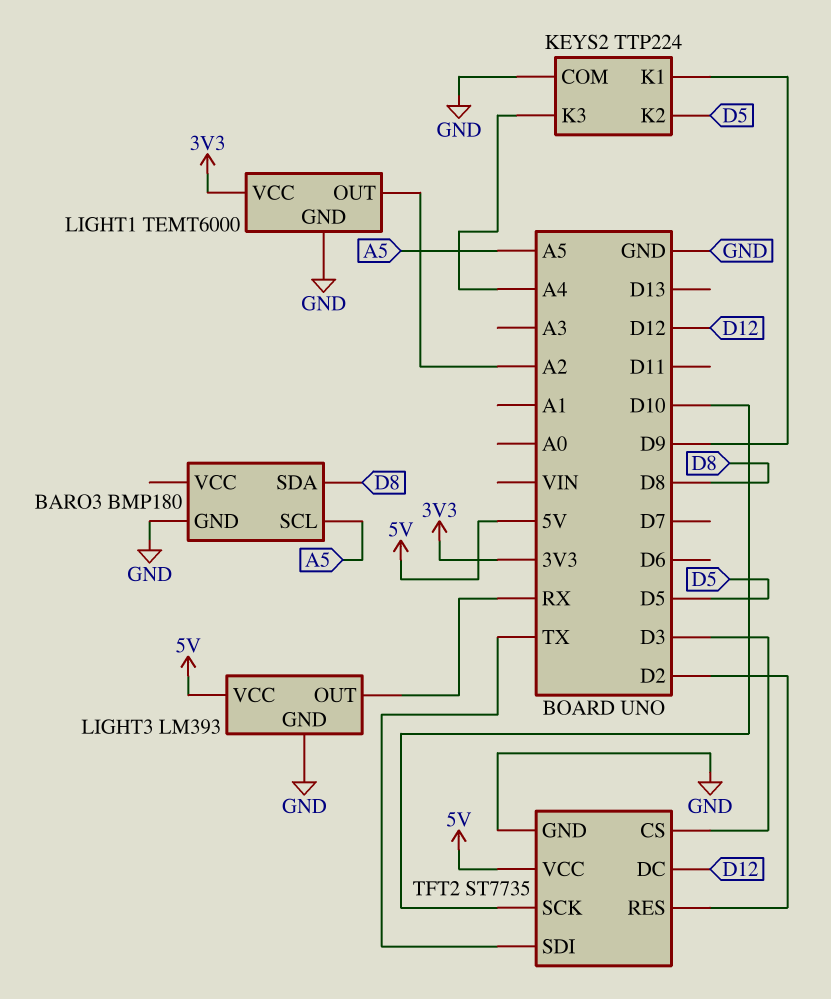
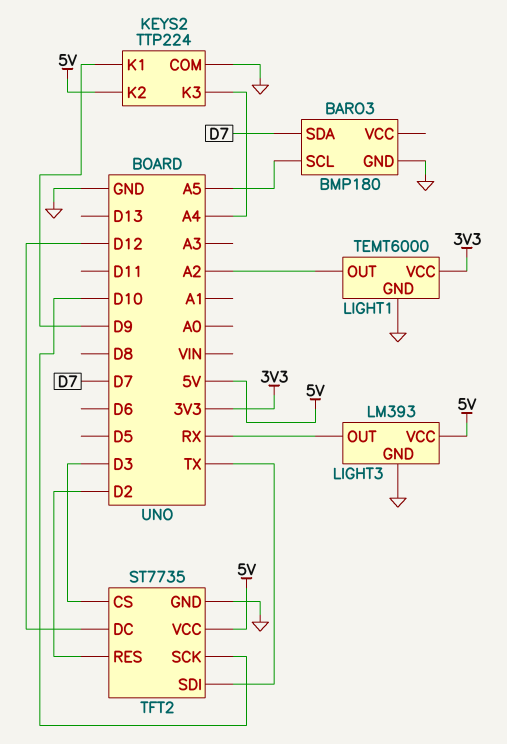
BARO3 pin SDA: D8 -> D7
KEYS2 pin K2: D5 -> 5V

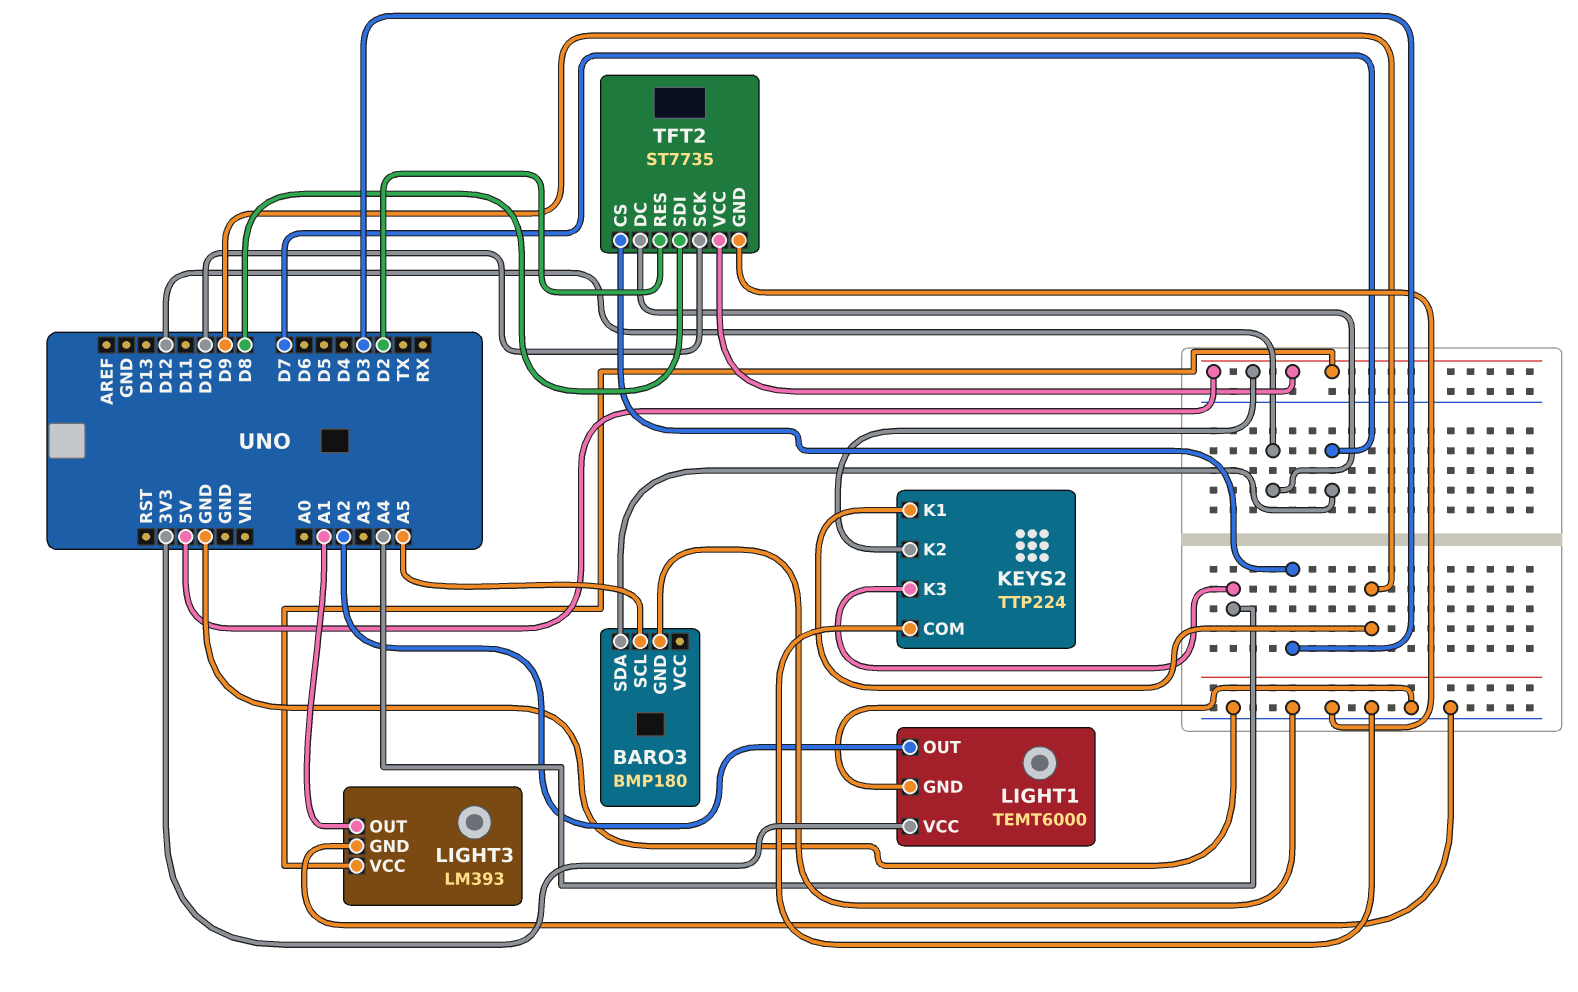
LIGHT3 pin OUT: RX -> A1
TFT2 pin SDI: TX -> D8

